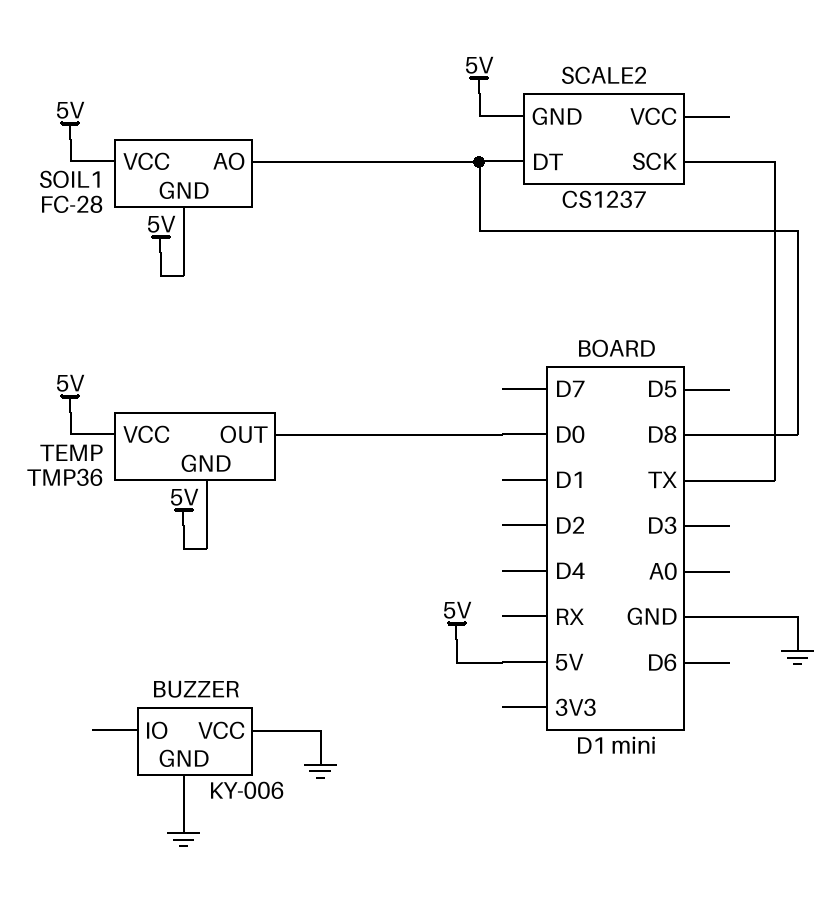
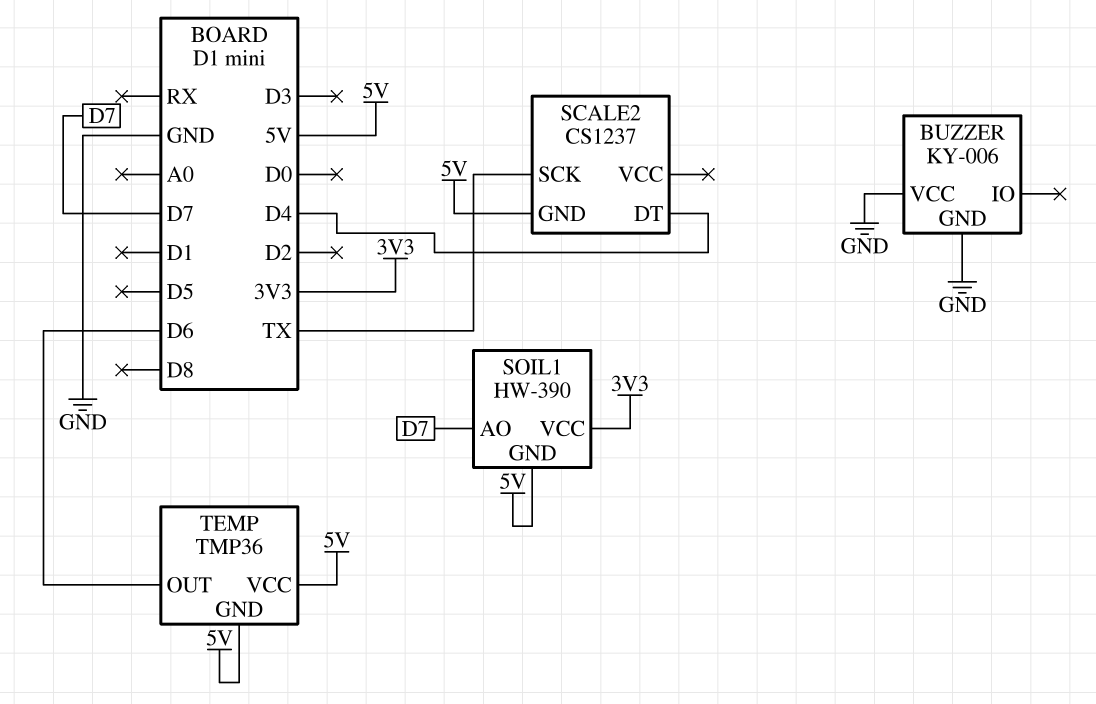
SCALE2 pin DT: D8 -> D4
SOIL1: FC-28 -> HW-390
SOIL1 pin AO: D8 -> D7
SOIL1 pin VCC: 5V -> 3V3
TEMP pin OUT: D0 -> D6

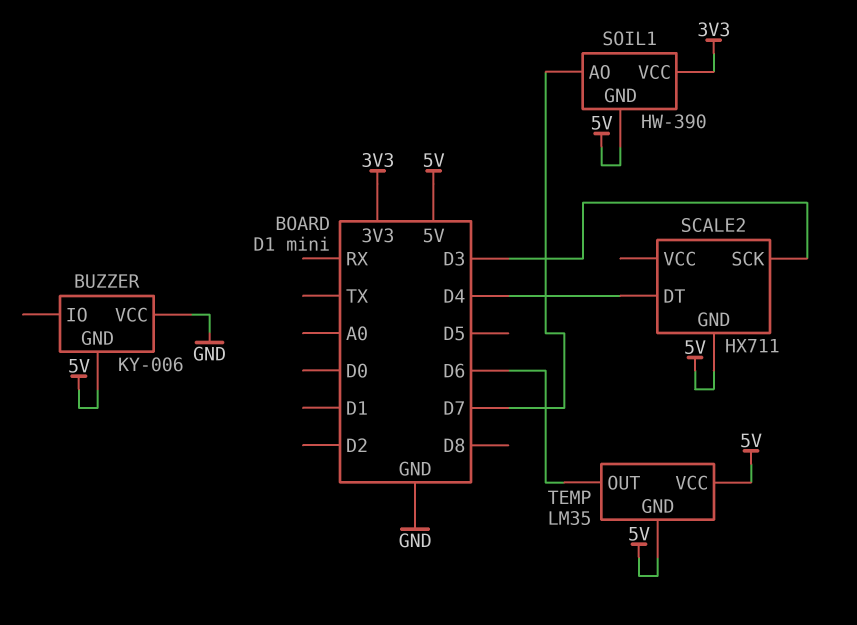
BUZZER pin GND: GND -> 5V
SCALE2: CS1237 -> HX711
SCALE2 pin SCK: TX -> D3
TEMP: TMP36 -> LM35

